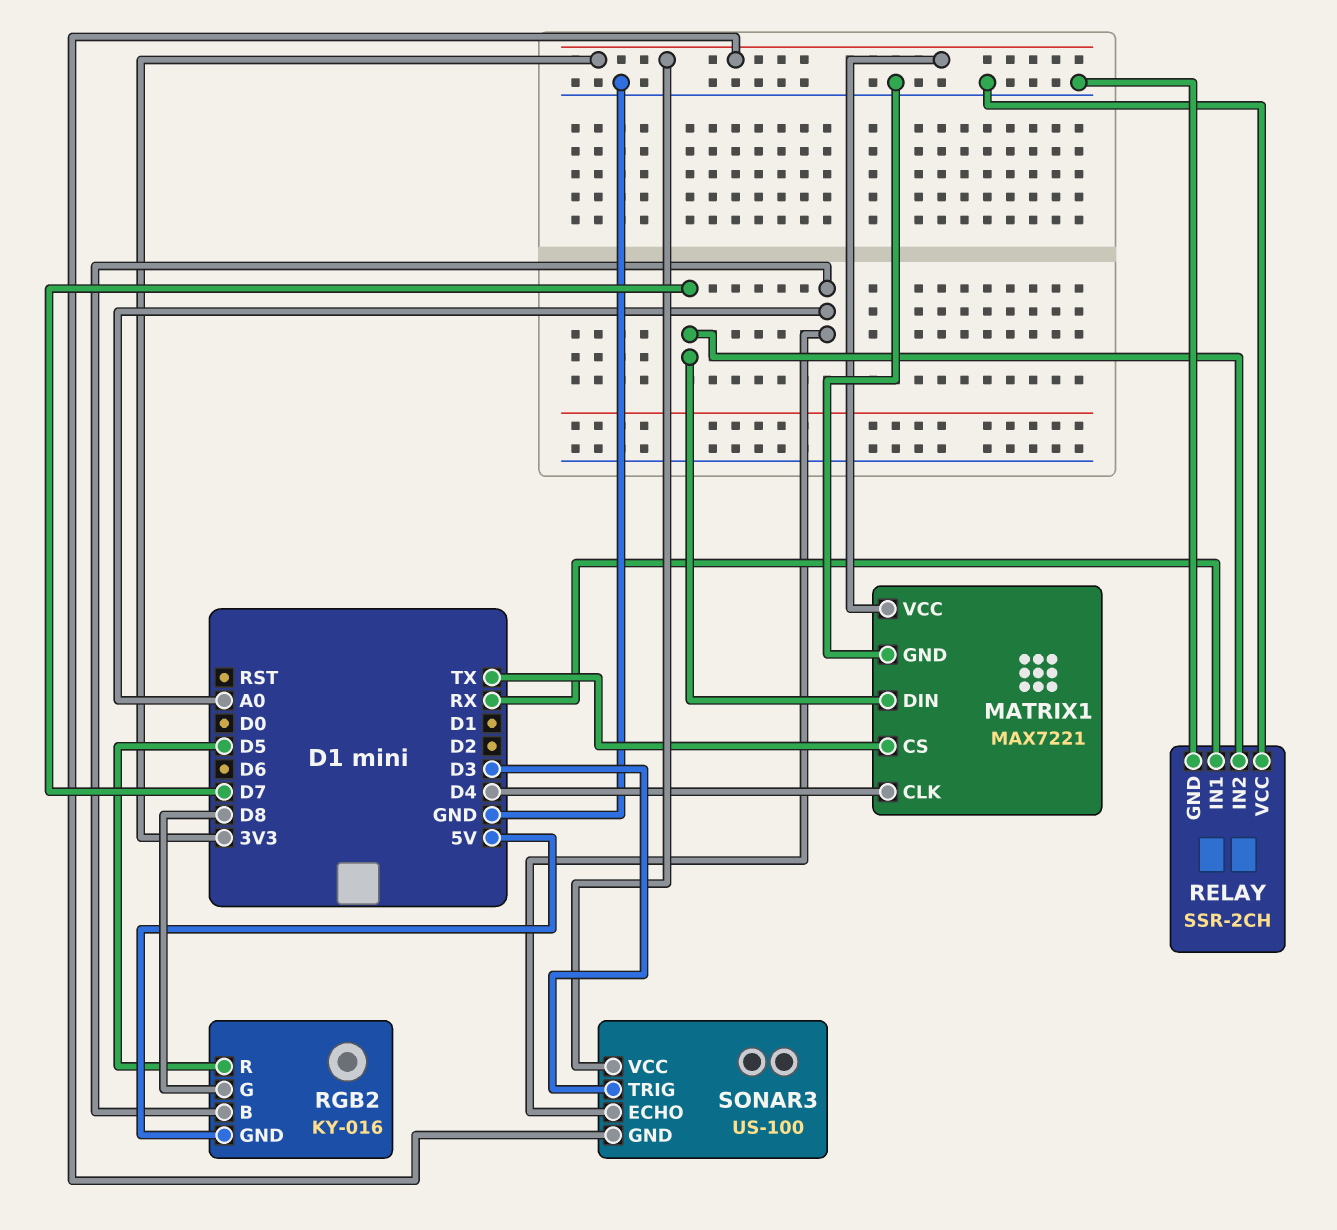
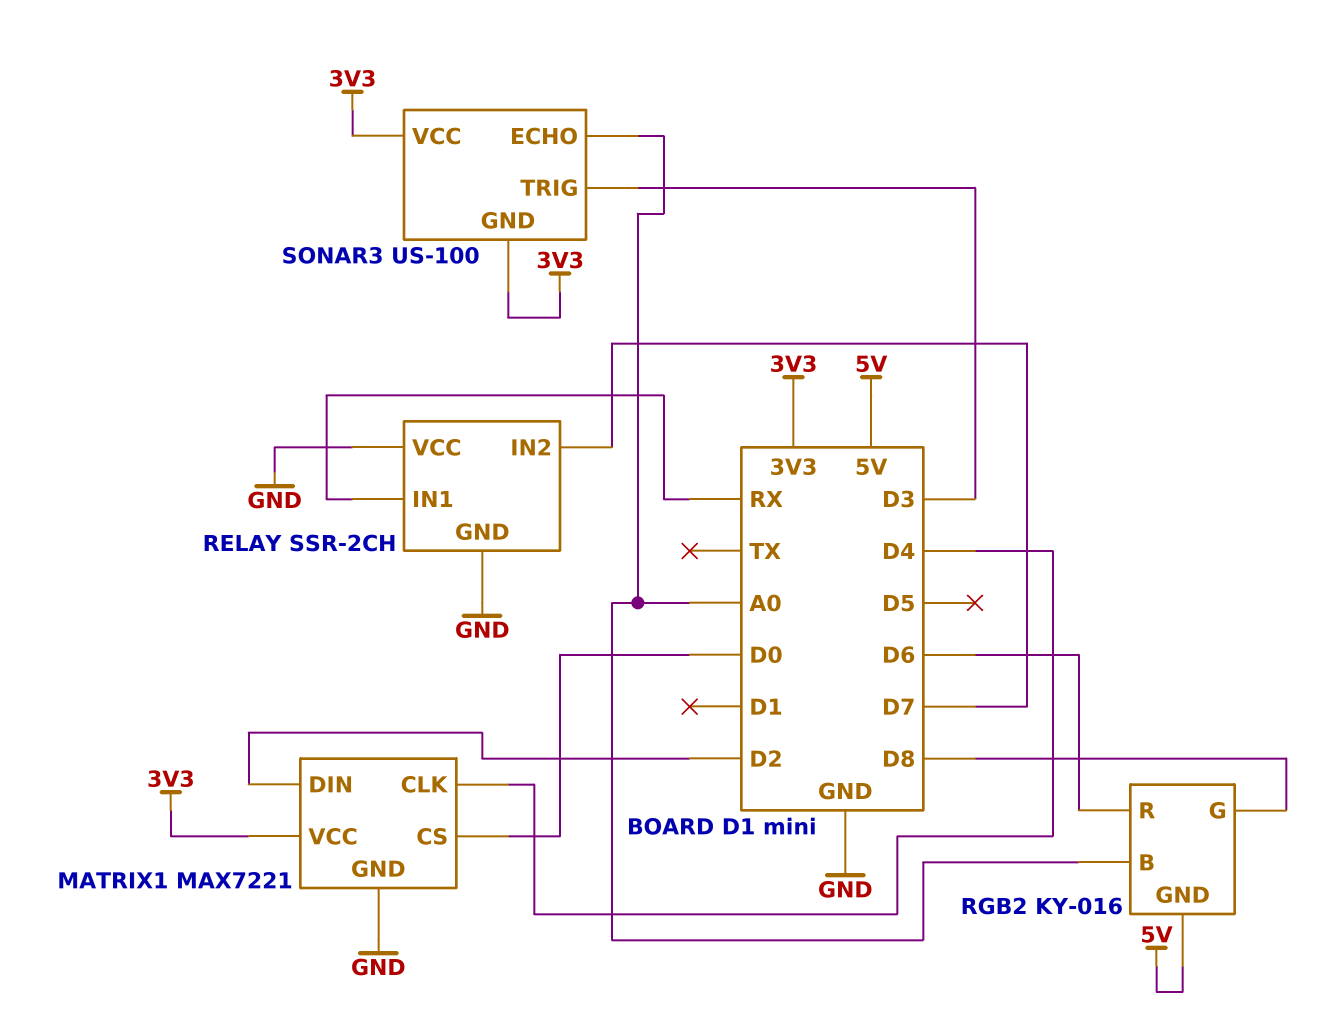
MATRIX1 pin CS: TX -> D0
MATRIX1 pin DIN: D7 -> D2
RGB2 pin R: D5 -> D6

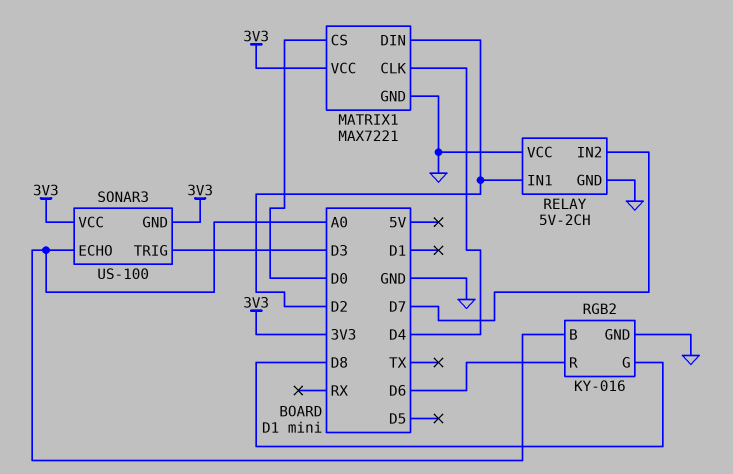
RELAY: SSR-2CH -> 5V-2CH
RELAY pin IN1: RX -> D2
RGB2 pin GND: 5V -> GND

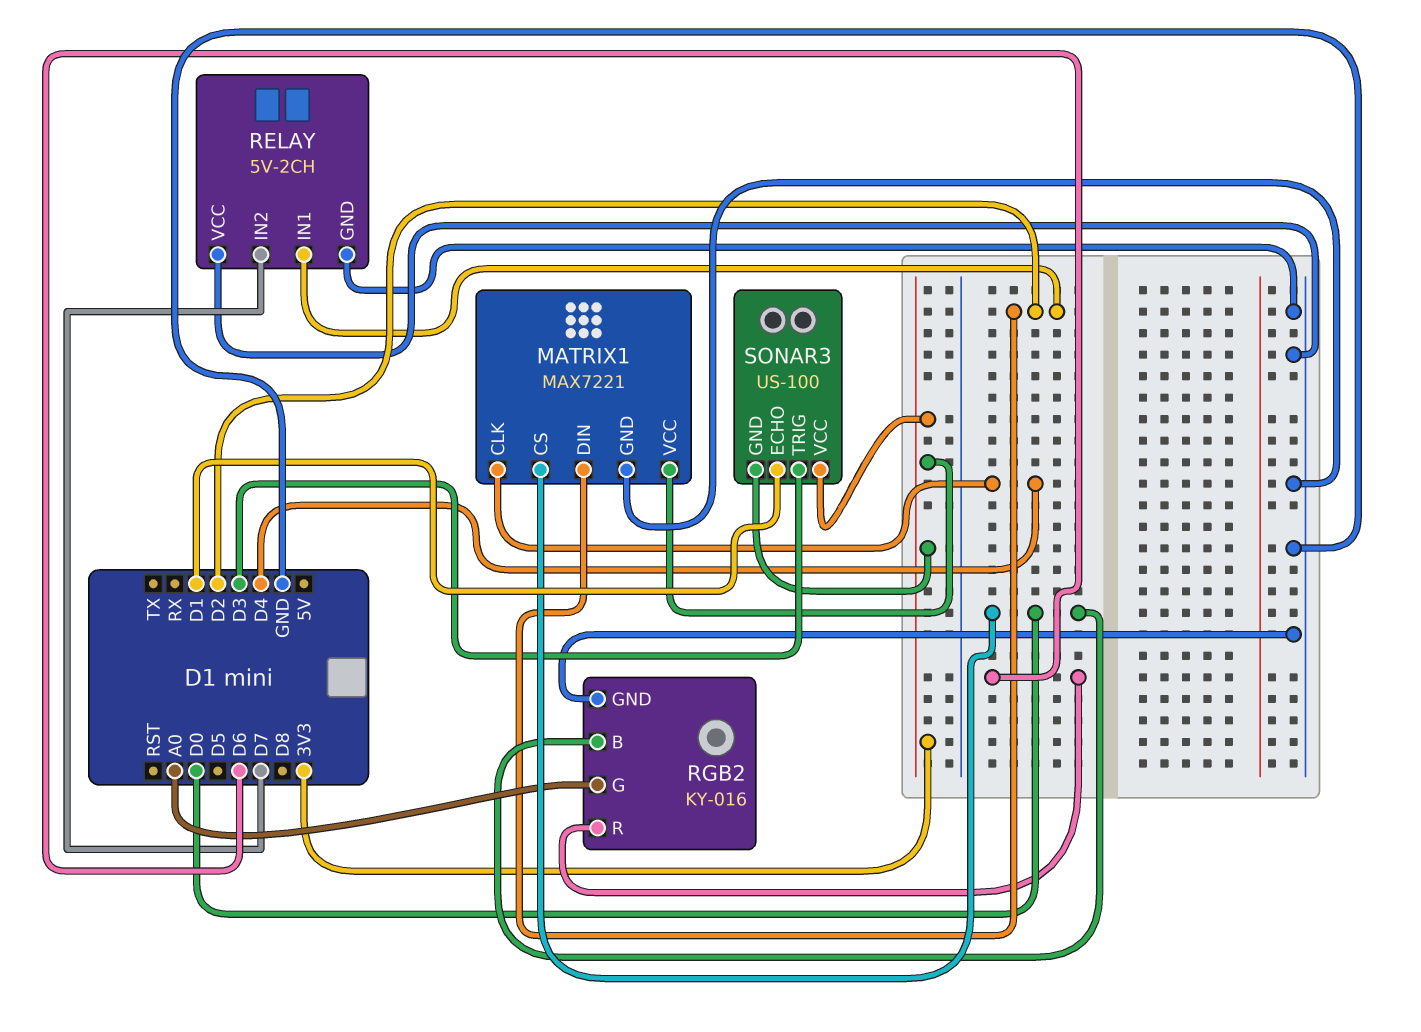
RGB2 pin B: A0 -> D0
RGB2 pin G: D8 -> A0
SONAR3 pin ECHO: A0 -> D1

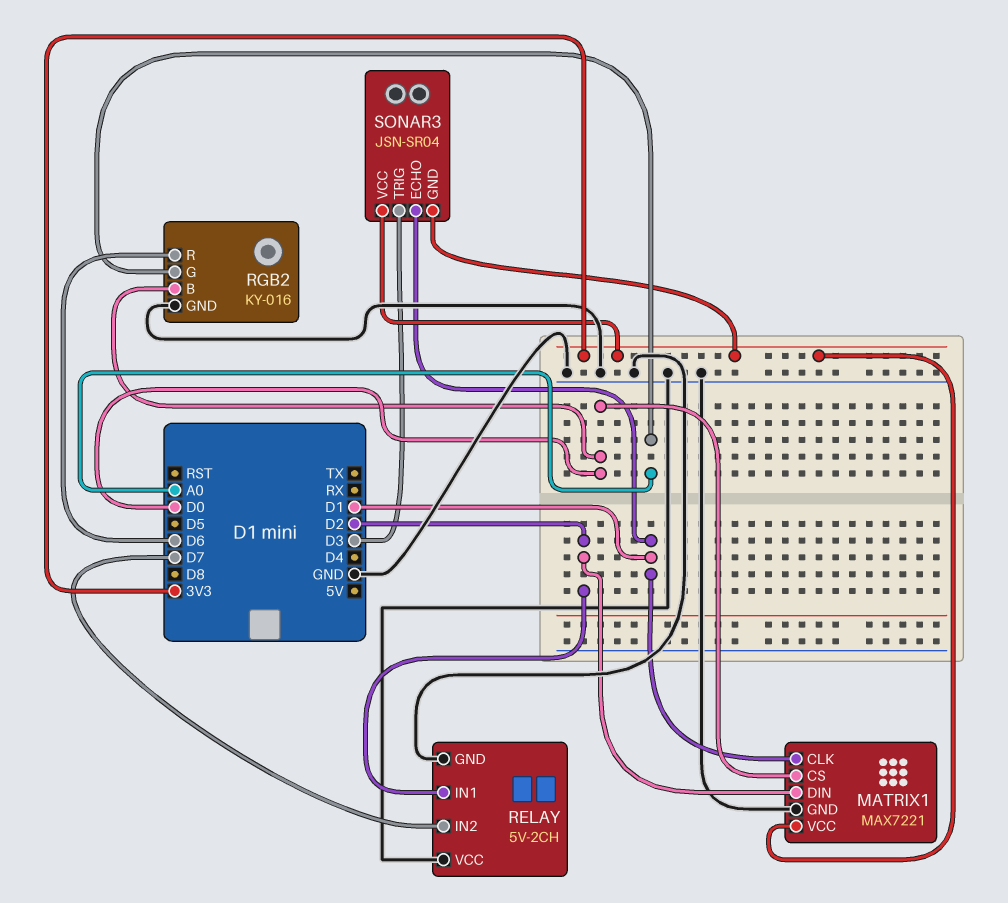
MATRIX1 pin CLK: D4 -> D1
SONAR3: US-100 -> JSN-SR04

